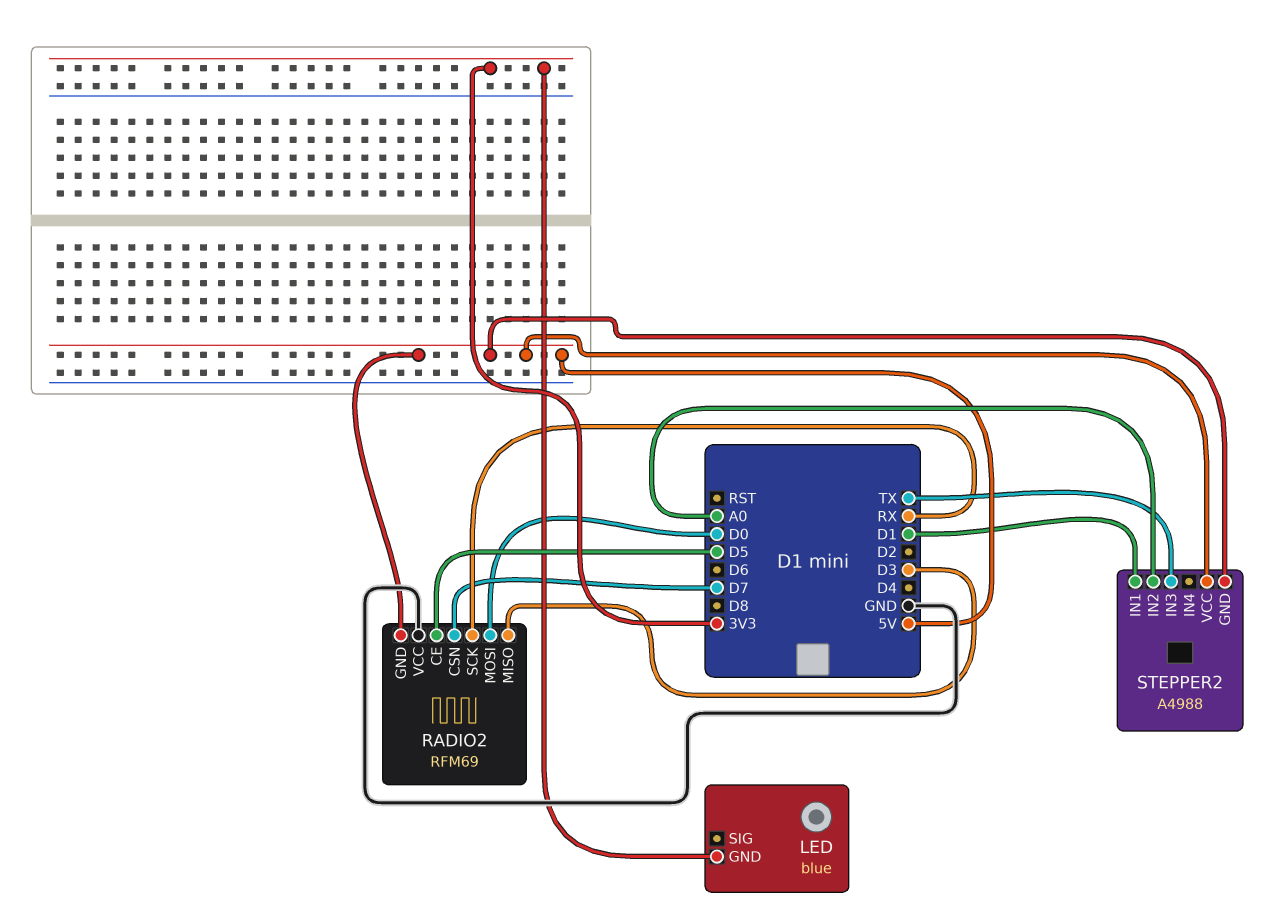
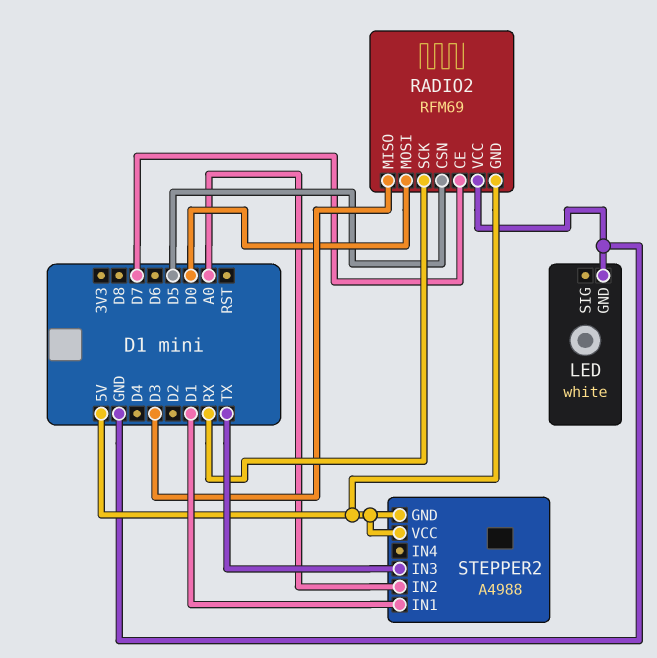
LED: blue -> white
LED pin GND: 3V3 -> GND
RADIO2 pin CE: D5 -> D7
RADIO2 pin CSN: D7 -> D5

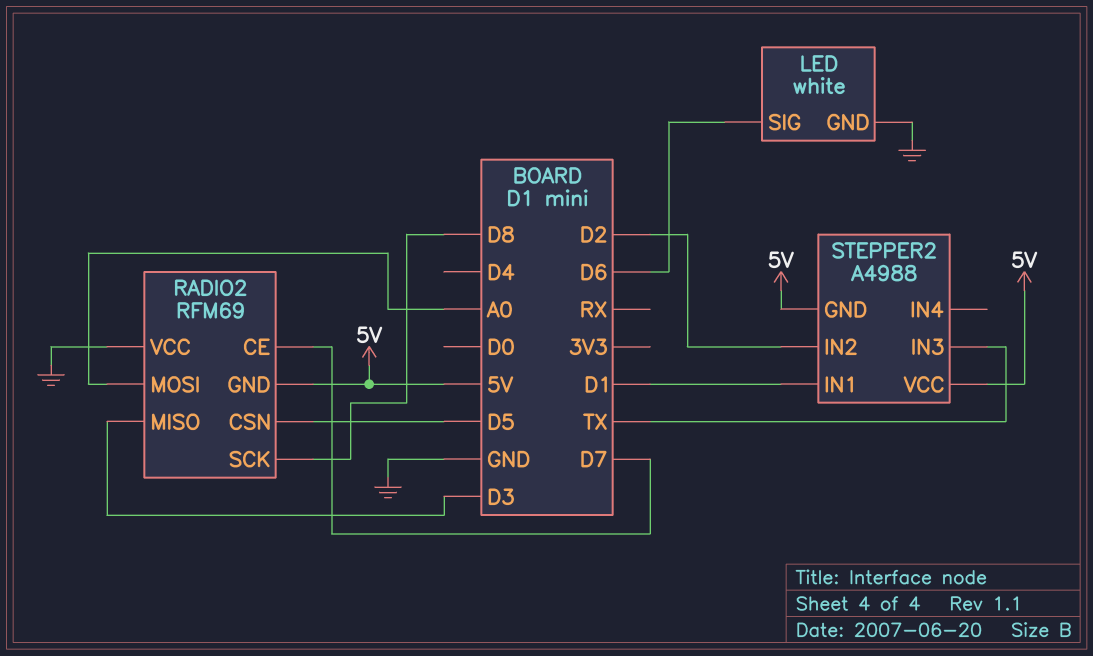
LED pin SIG: none -> D6
RADIO2 pin MOSI: D0 -> A0
RADIO2 pin SCK: RX -> D8
STEPPER2 pin IN2: A0 -> D2

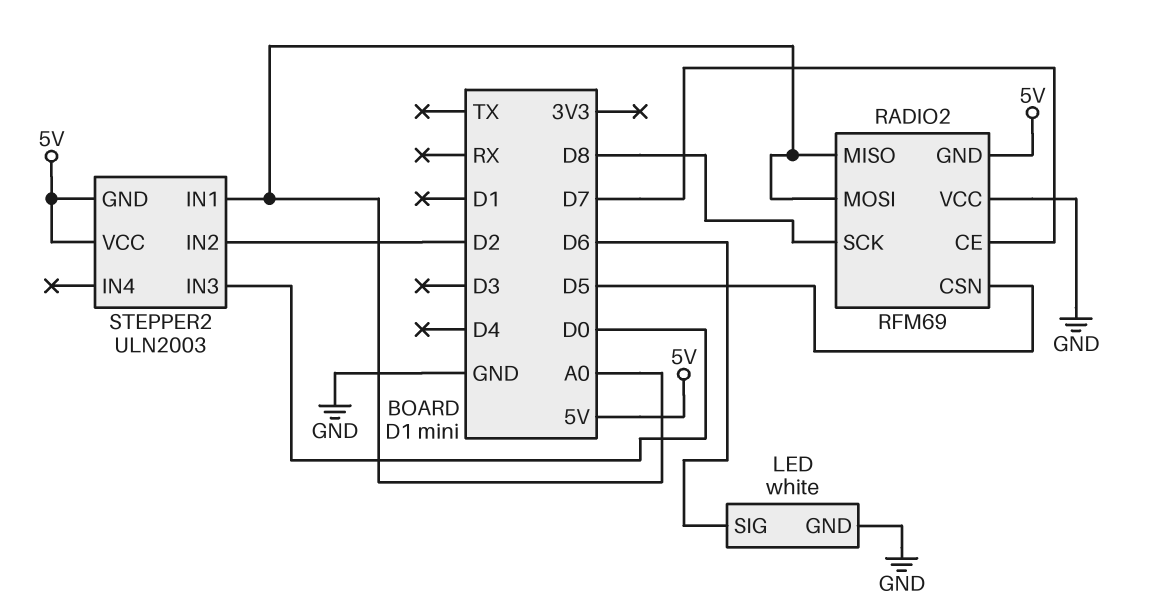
RADIO2 pin MISO: D3 -> A0
STEPPER2: A4988 -> ULN2003
STEPPER2 pin IN1: D1 -> A0
STEPPER2 pin IN3: TX -> D0

